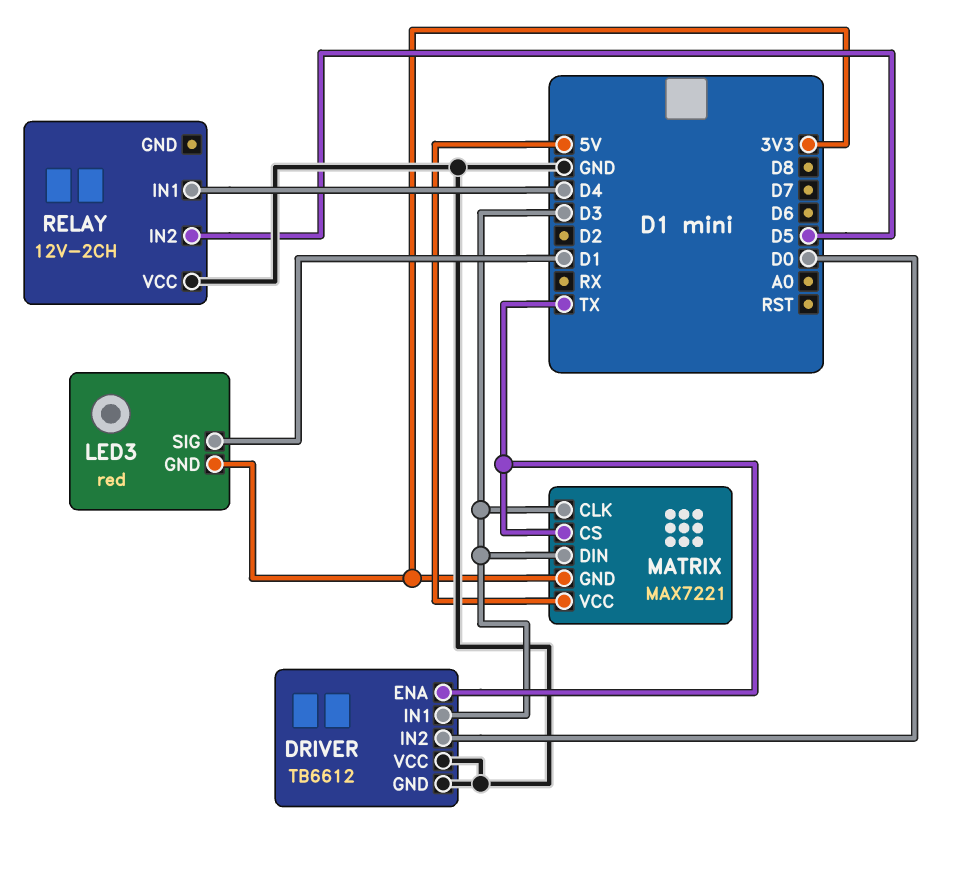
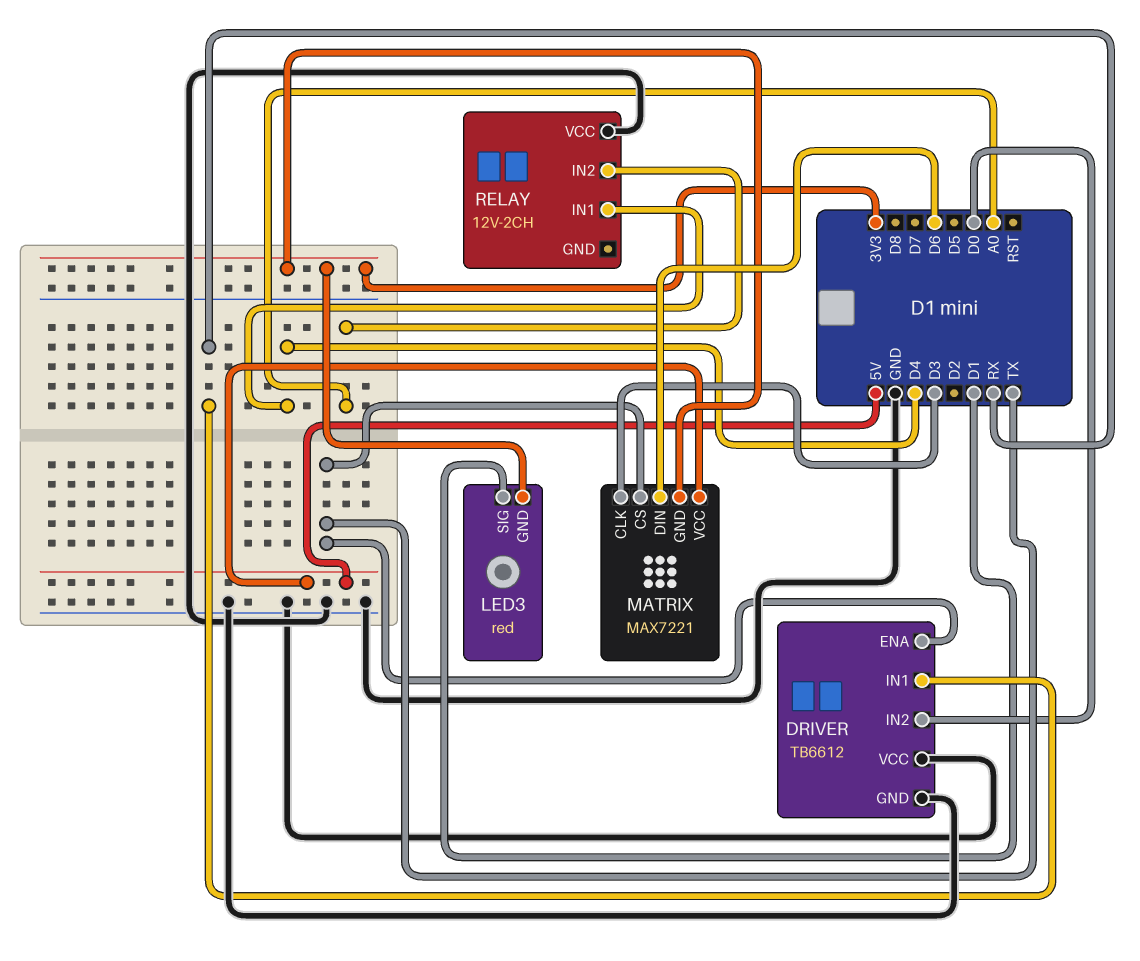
DRIVER pin IN1: D3 -> RX
MATRIX pin DIN: D3 -> D6
RELAY pin IN2: D5 -> A0

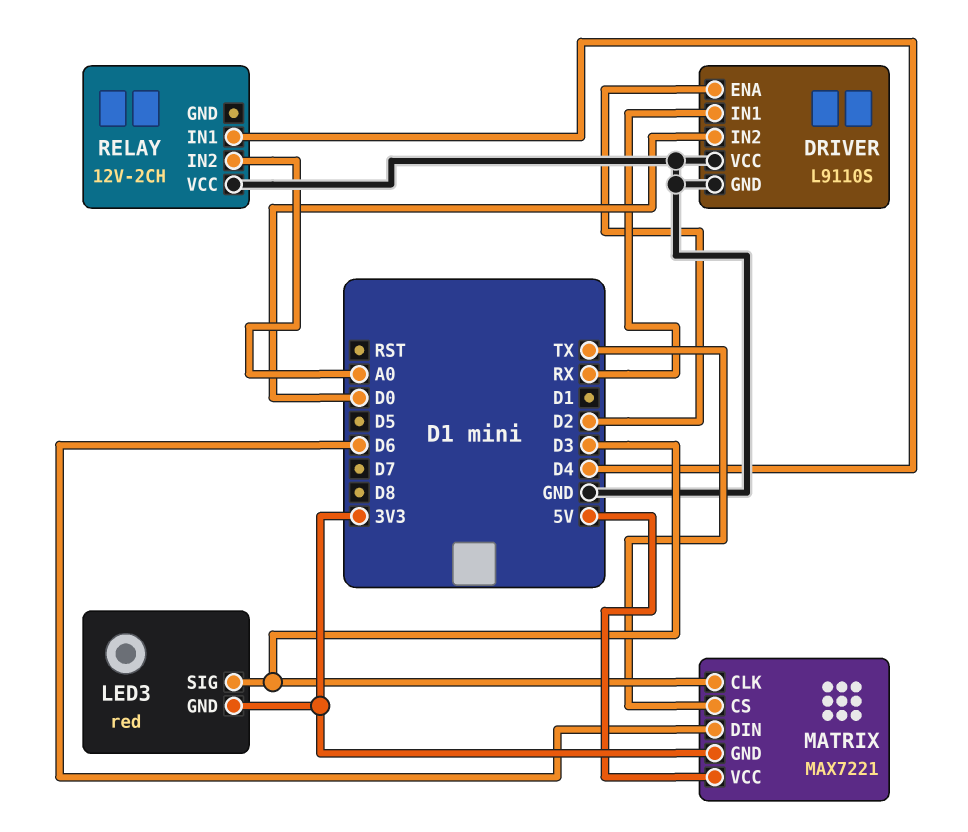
DRIVER: TB6612 -> L9110S
DRIVER pin ENA: TX -> D2
LED3 pin SIG: D1 -> D3

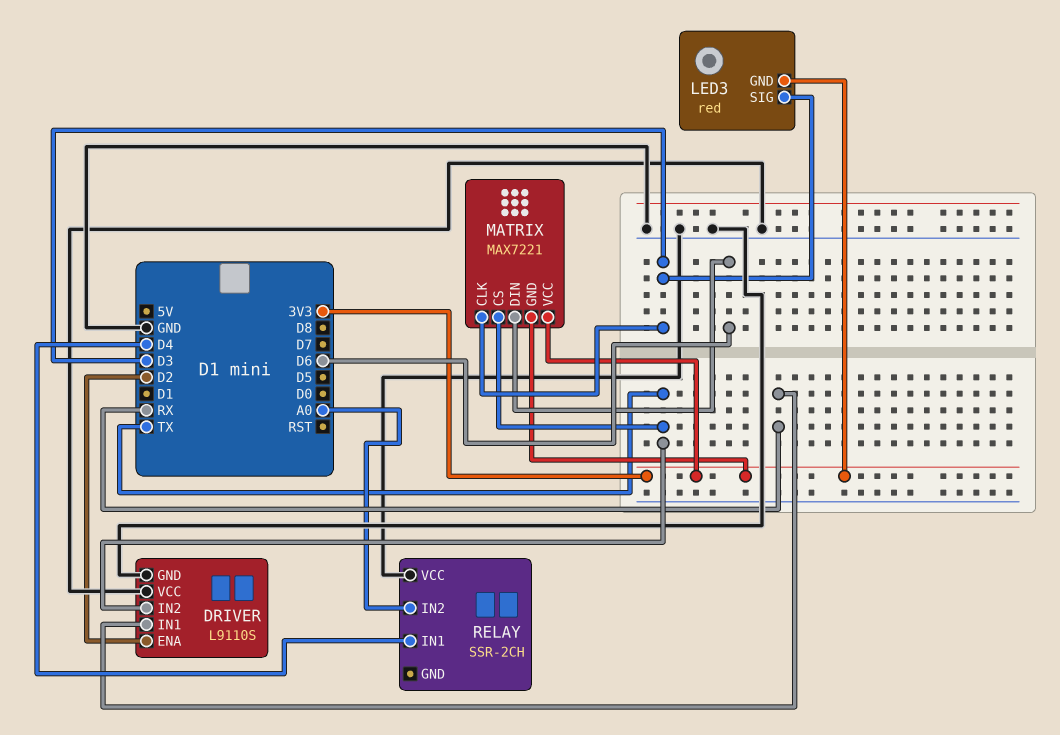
DRIVER pin IN2: D0 -> TX
MATRIX pin VCC: 5V -> 3V3
RELAY: 12V-2CH -> SSR-2CH

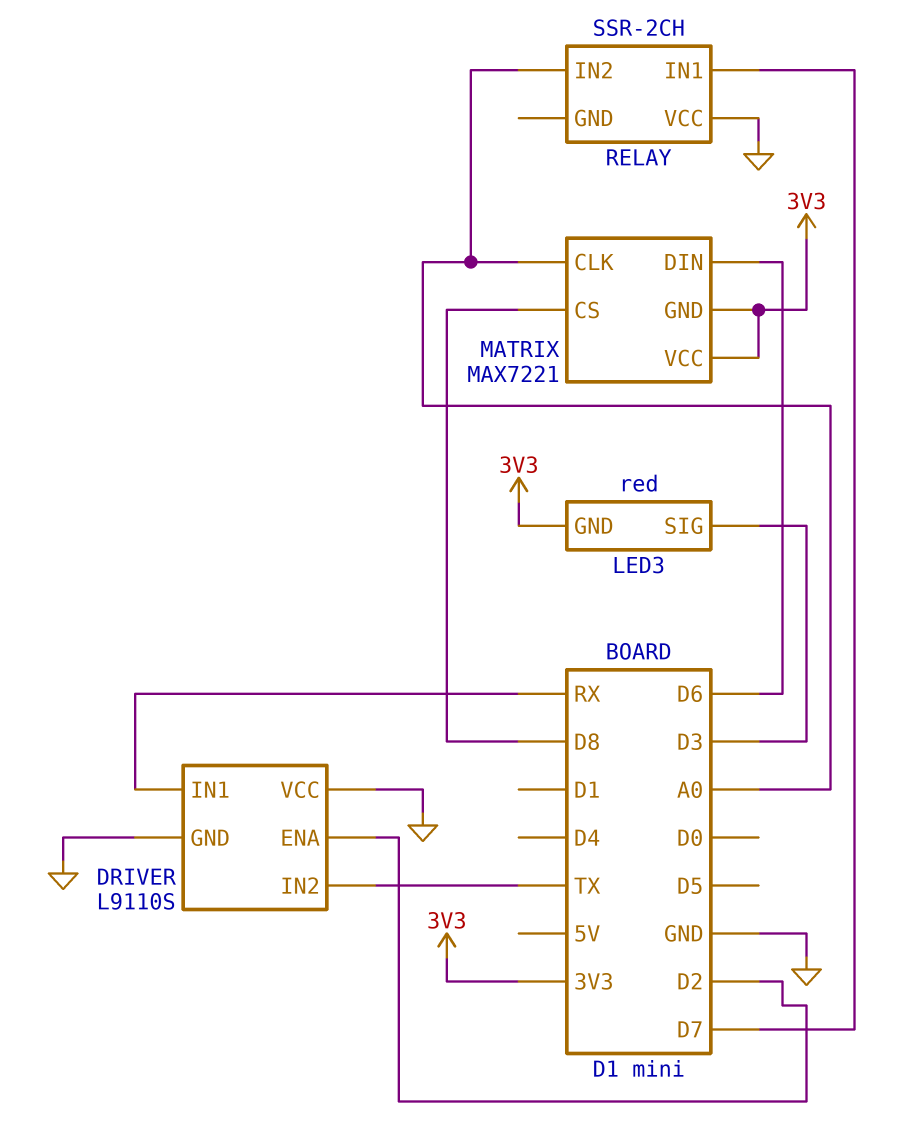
MATRIX pin CLK: D3 -> A0
MATRIX pin CS: TX -> D8
RELAY pin IN1: D4 -> D7

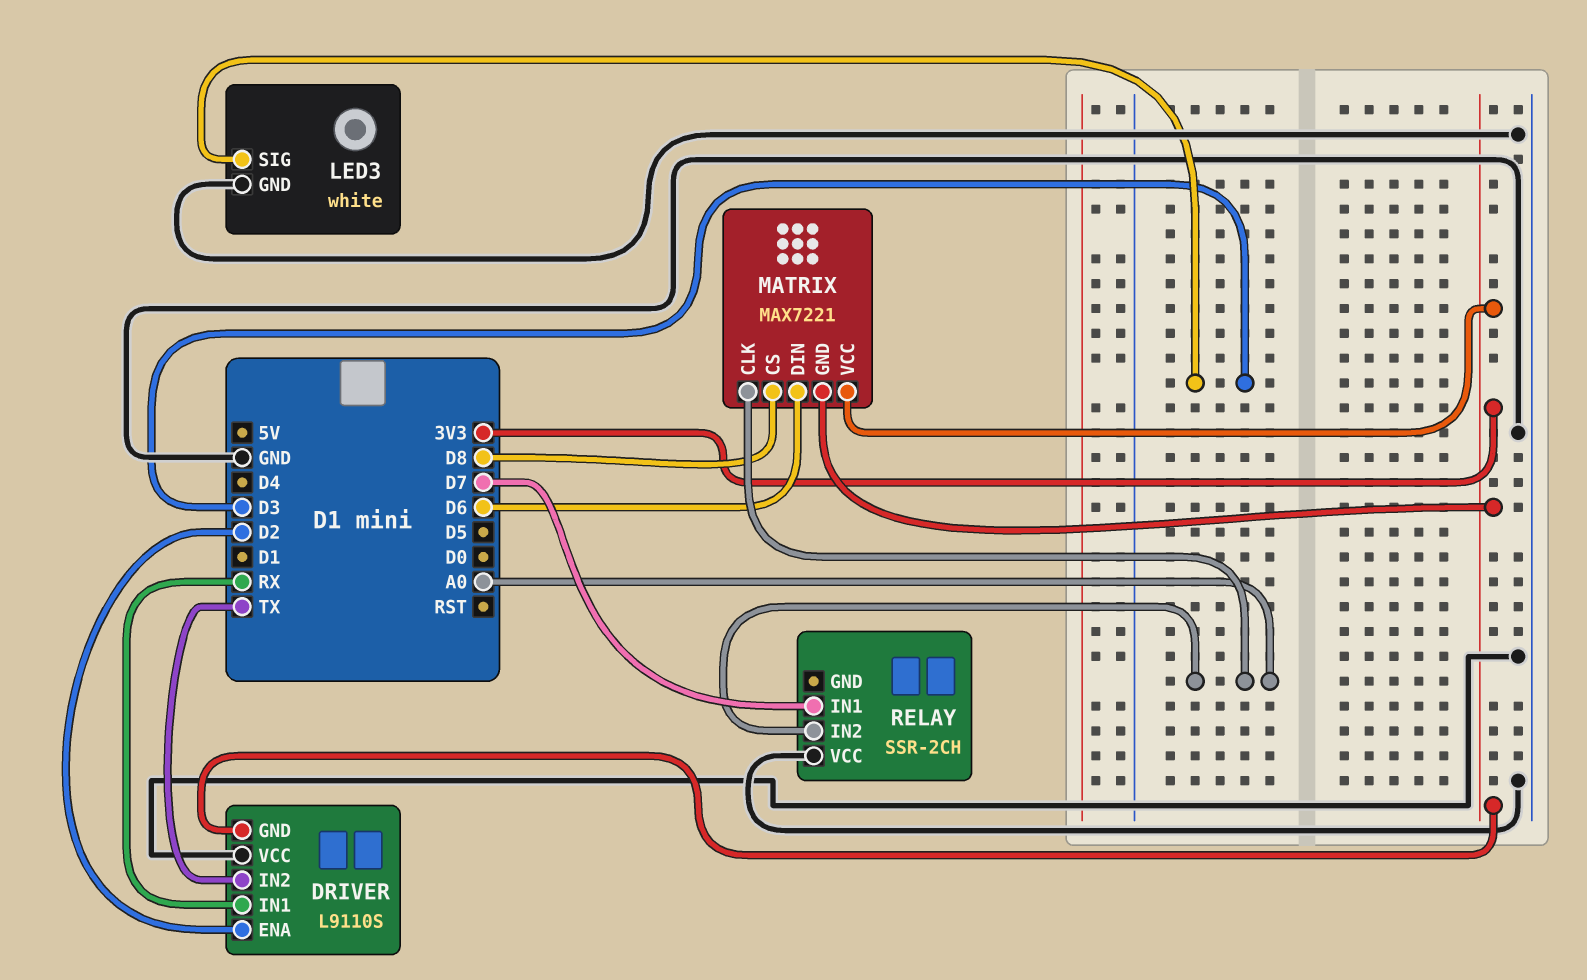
DRIVER pin GND: GND -> 3V3
LED3: red -> white
LED3 pin GND: 3V3 -> GND

